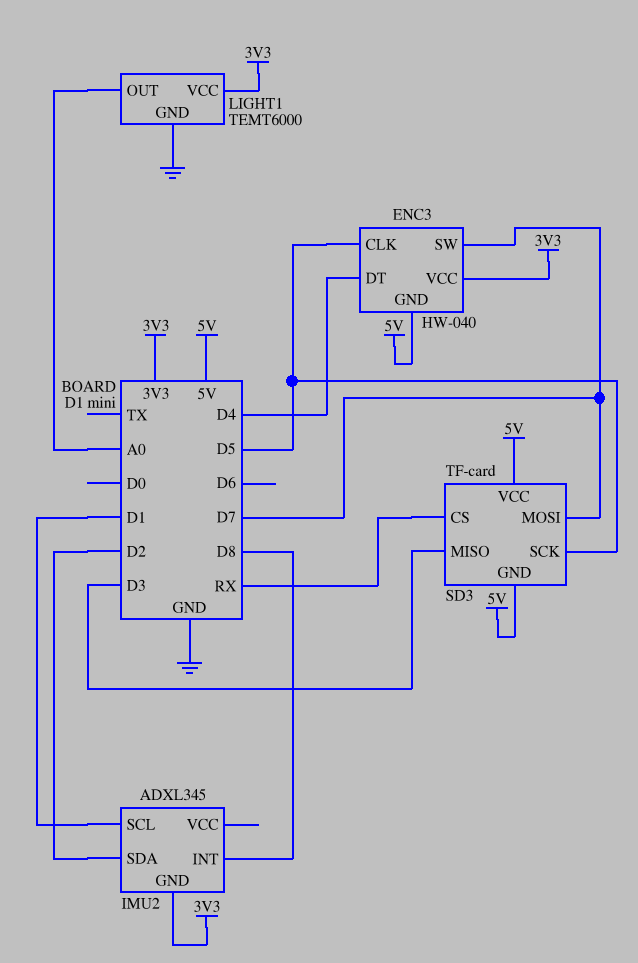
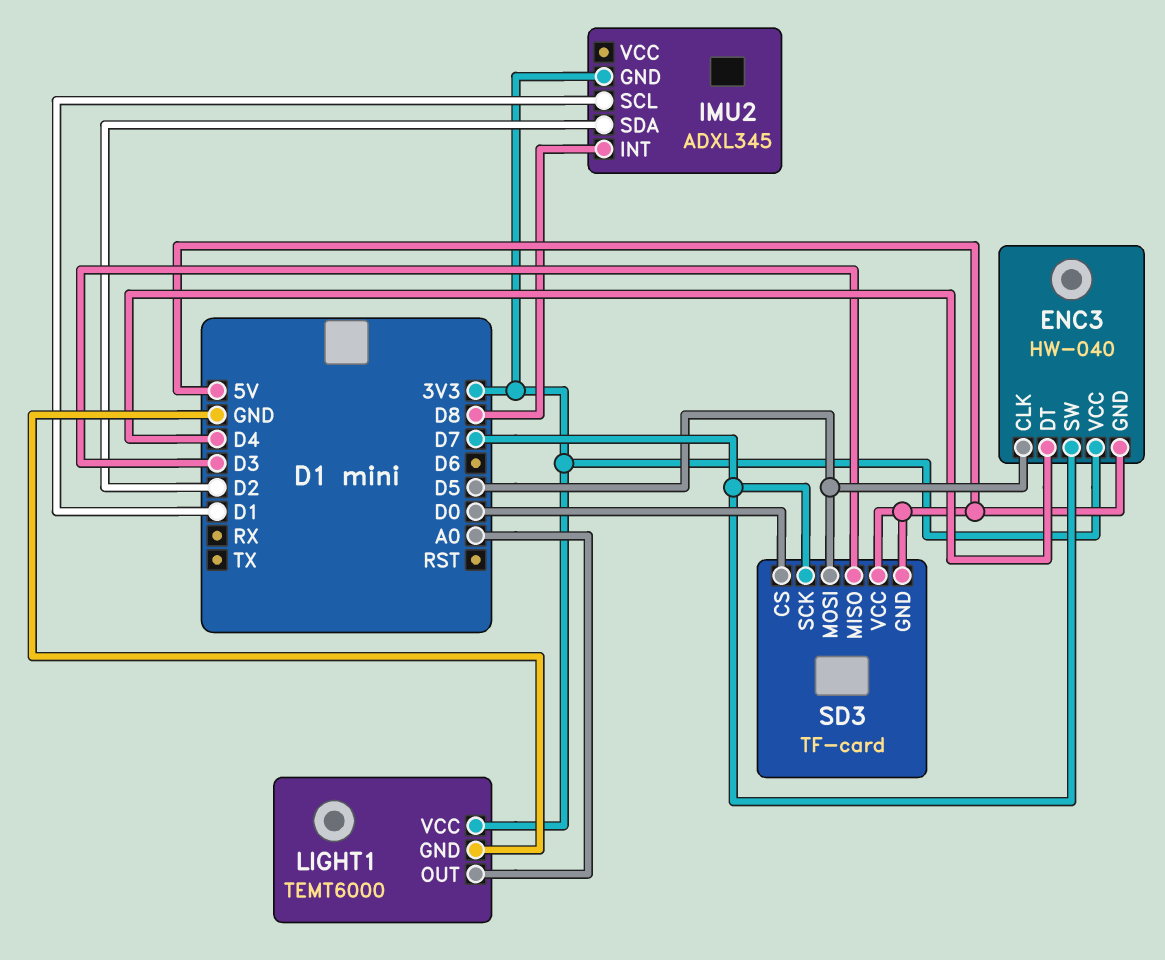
SD3 pin CS: RX -> D0
SD3 pin MOSI: D7 -> D5
SD3 pin SCK: D5 -> D7

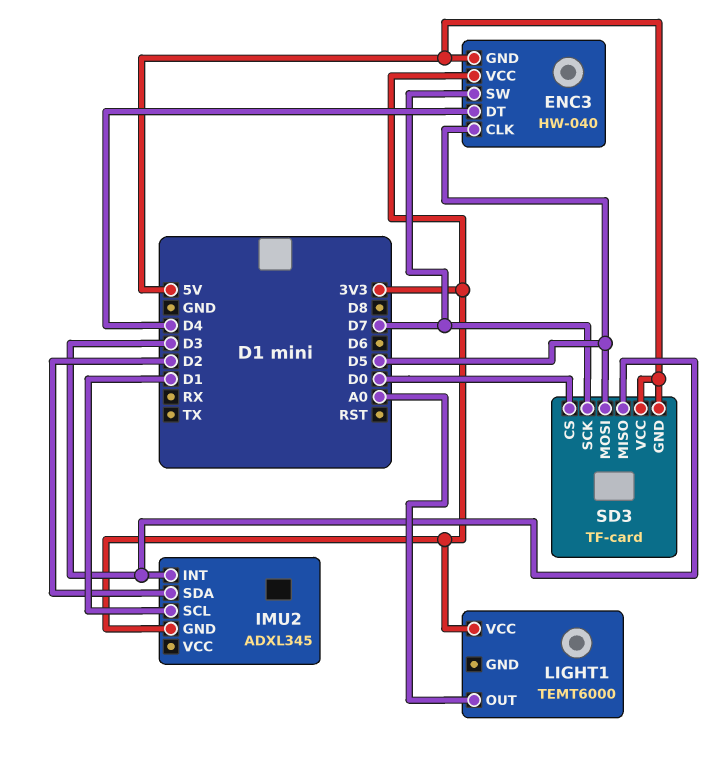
IMU2 pin INT: D8 -> D3
LIGHT1 pin GND: GND -> none

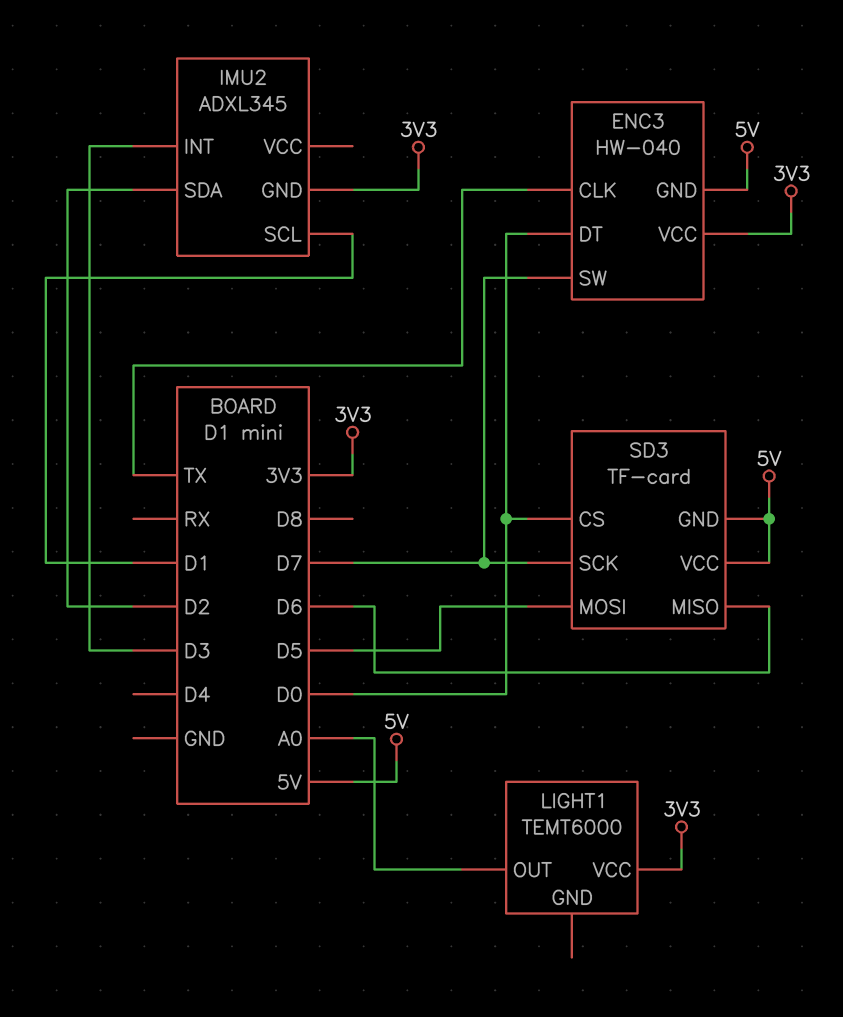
ENC3 pin CLK: D5 -> TX
ENC3 pin DT: D4 -> D0
SD3 pin MISO: D3 -> D6

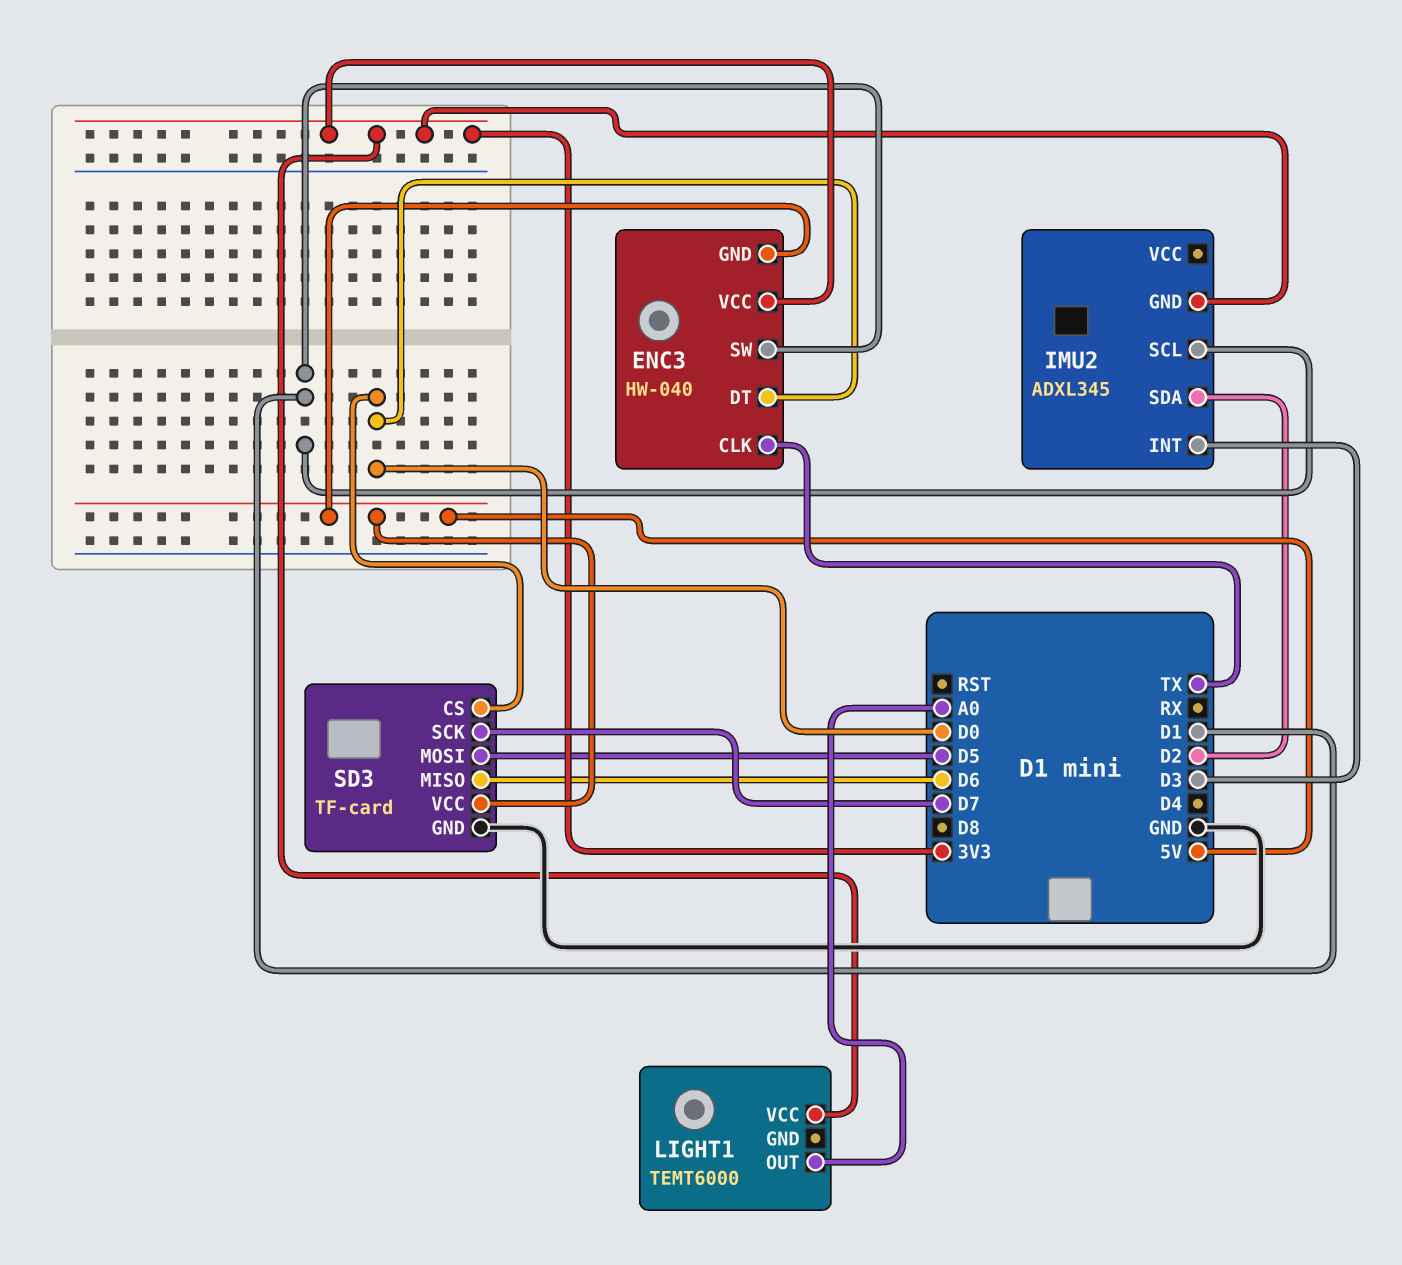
ENC3 pin SW: D7 -> D1
SD3 pin GND: 5V -> GND

